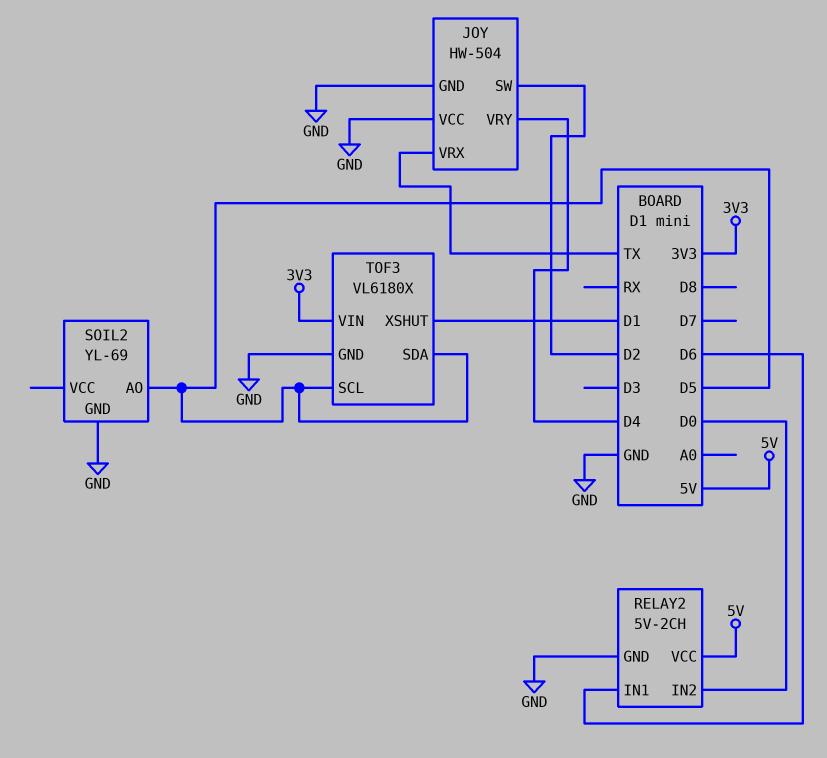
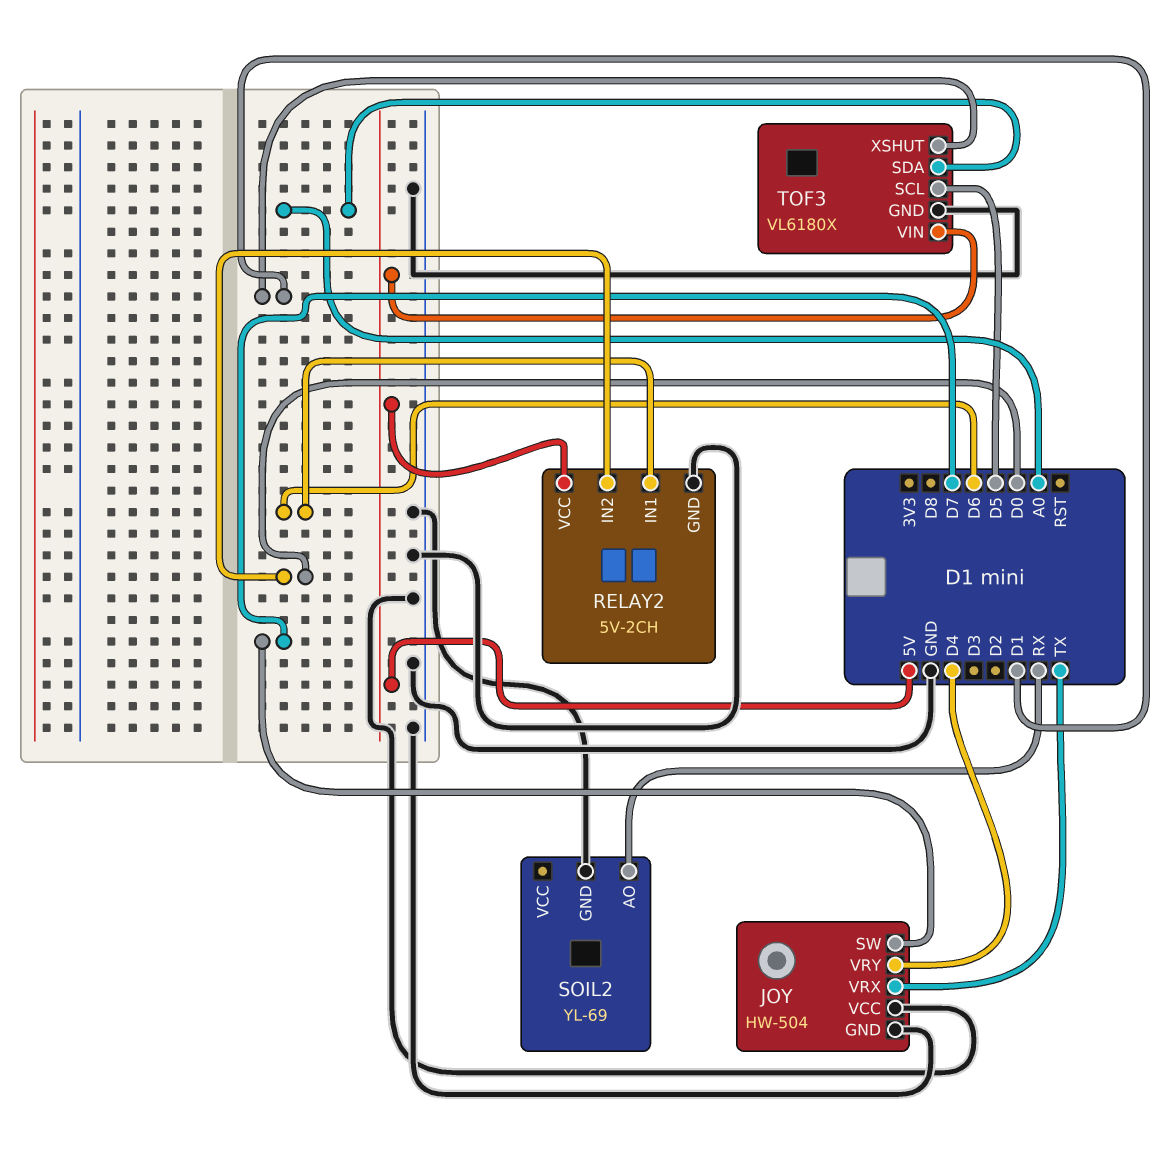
JOY pin SW: D2 -> D7
SOIL2 pin AO: D5 -> RX
TOF3 pin SDA: D5 -> A0
TOF3 pin VIN: 3V3 -> 5V

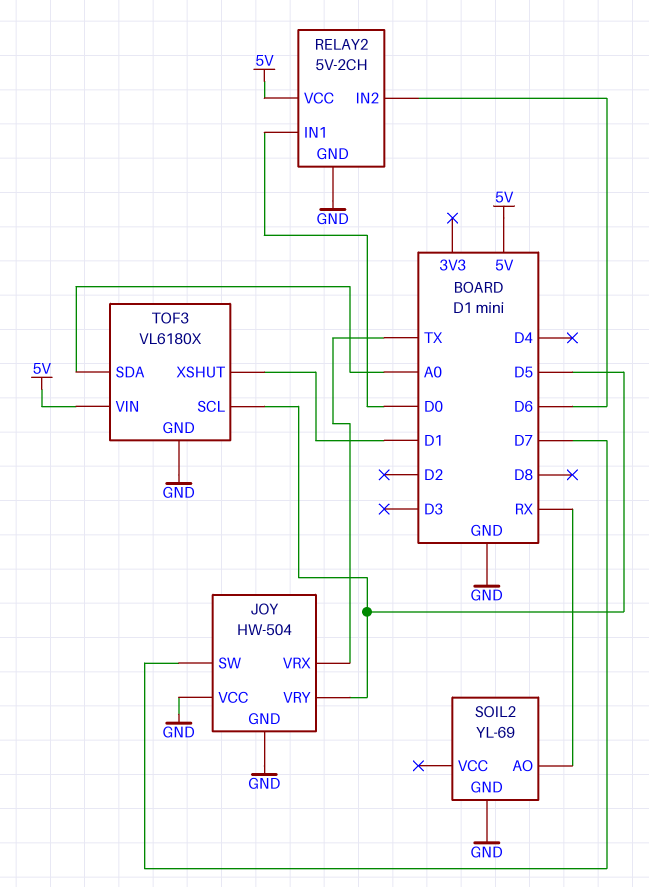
JOY pin VRY: D4 -> D5
RELAY2 pin IN1: D6 -> D0
RELAY2 pin IN2: D0 -> D6

